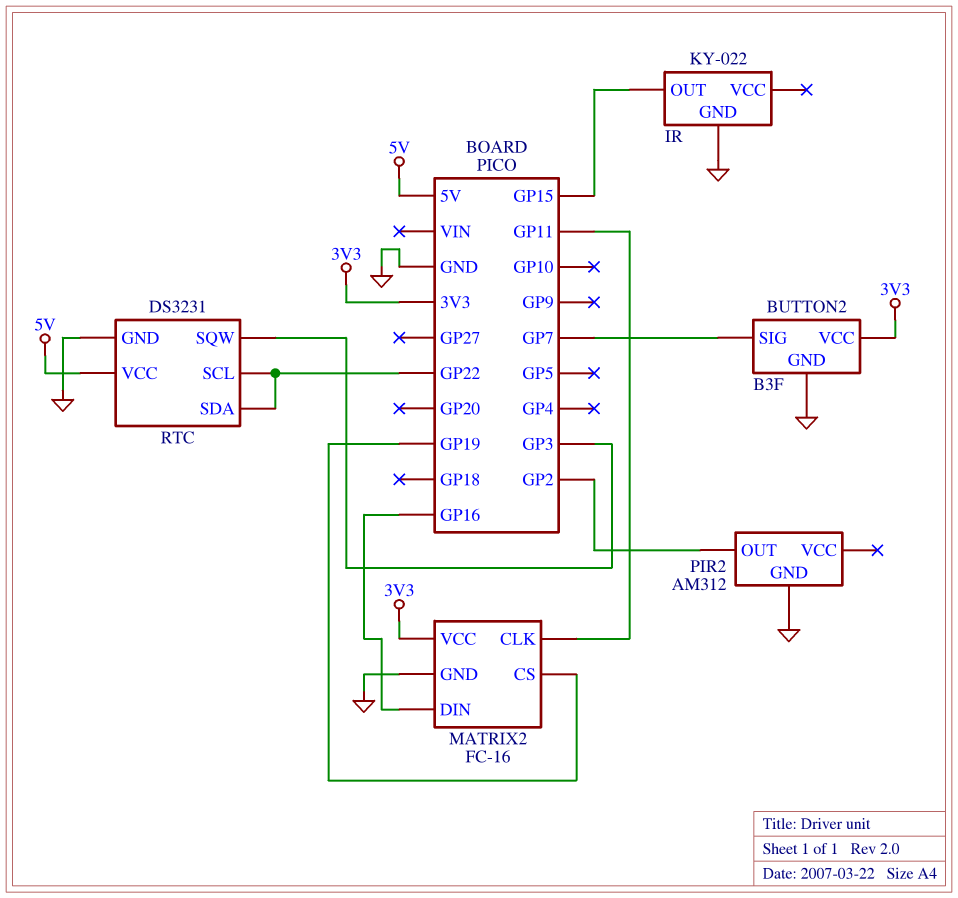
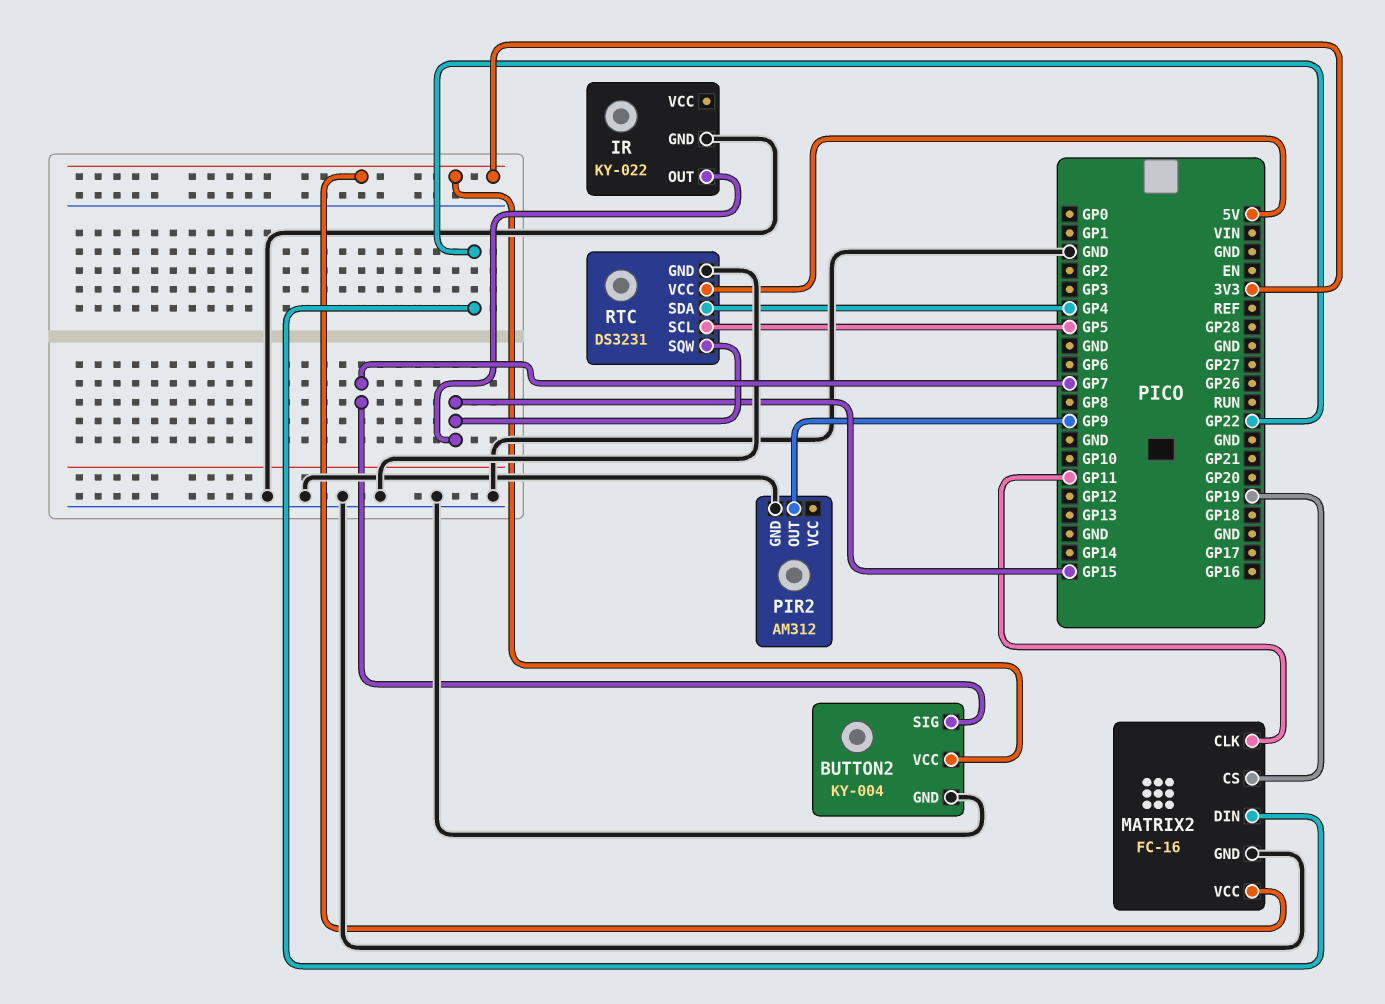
BUTTON2: B3F -> KY-004
MATRIX2 pin DIN: GP16 -> GP22
PIR2 pin OUT: GP2 -> GP9
RTC pin SCL: GP22 -> GP5
RTC pin SDA: GP22 -> GP4
RTC pin SQW: GP3 -> GP15

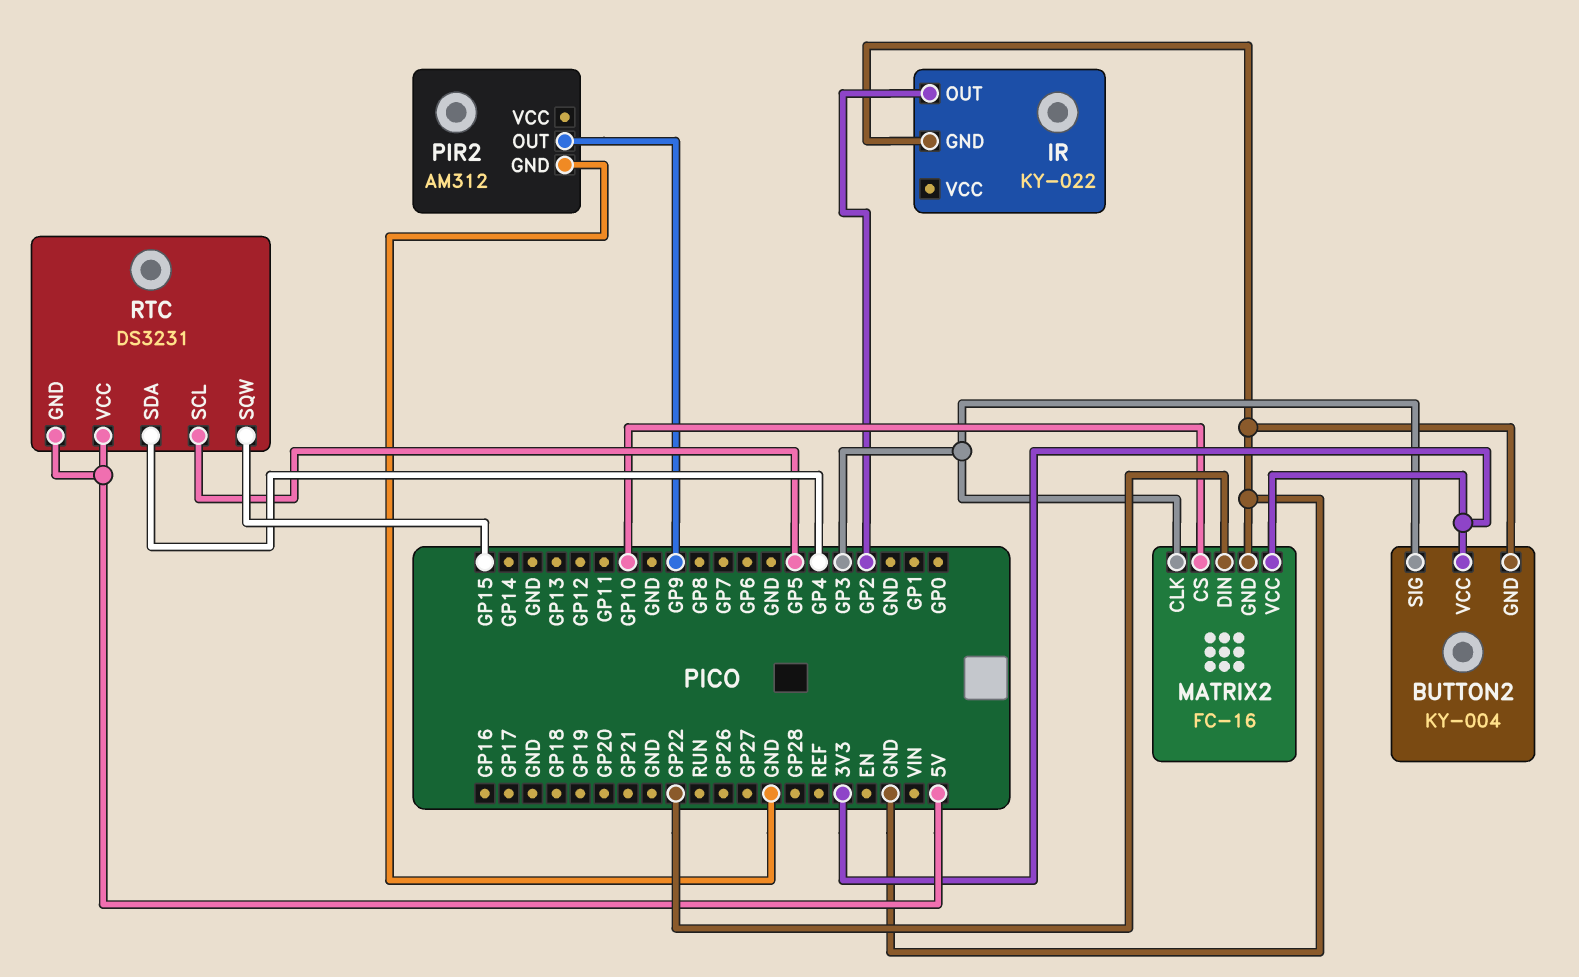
BUTTON2 pin SIG: GP7 -> GP3
IR pin OUT: GP15 -> GP2
MATRIX2 pin CLK: GP11 -> GP3
MATRIX2 pin CS: GP19 -> GP10
RTC pin GND: GND -> 5V

